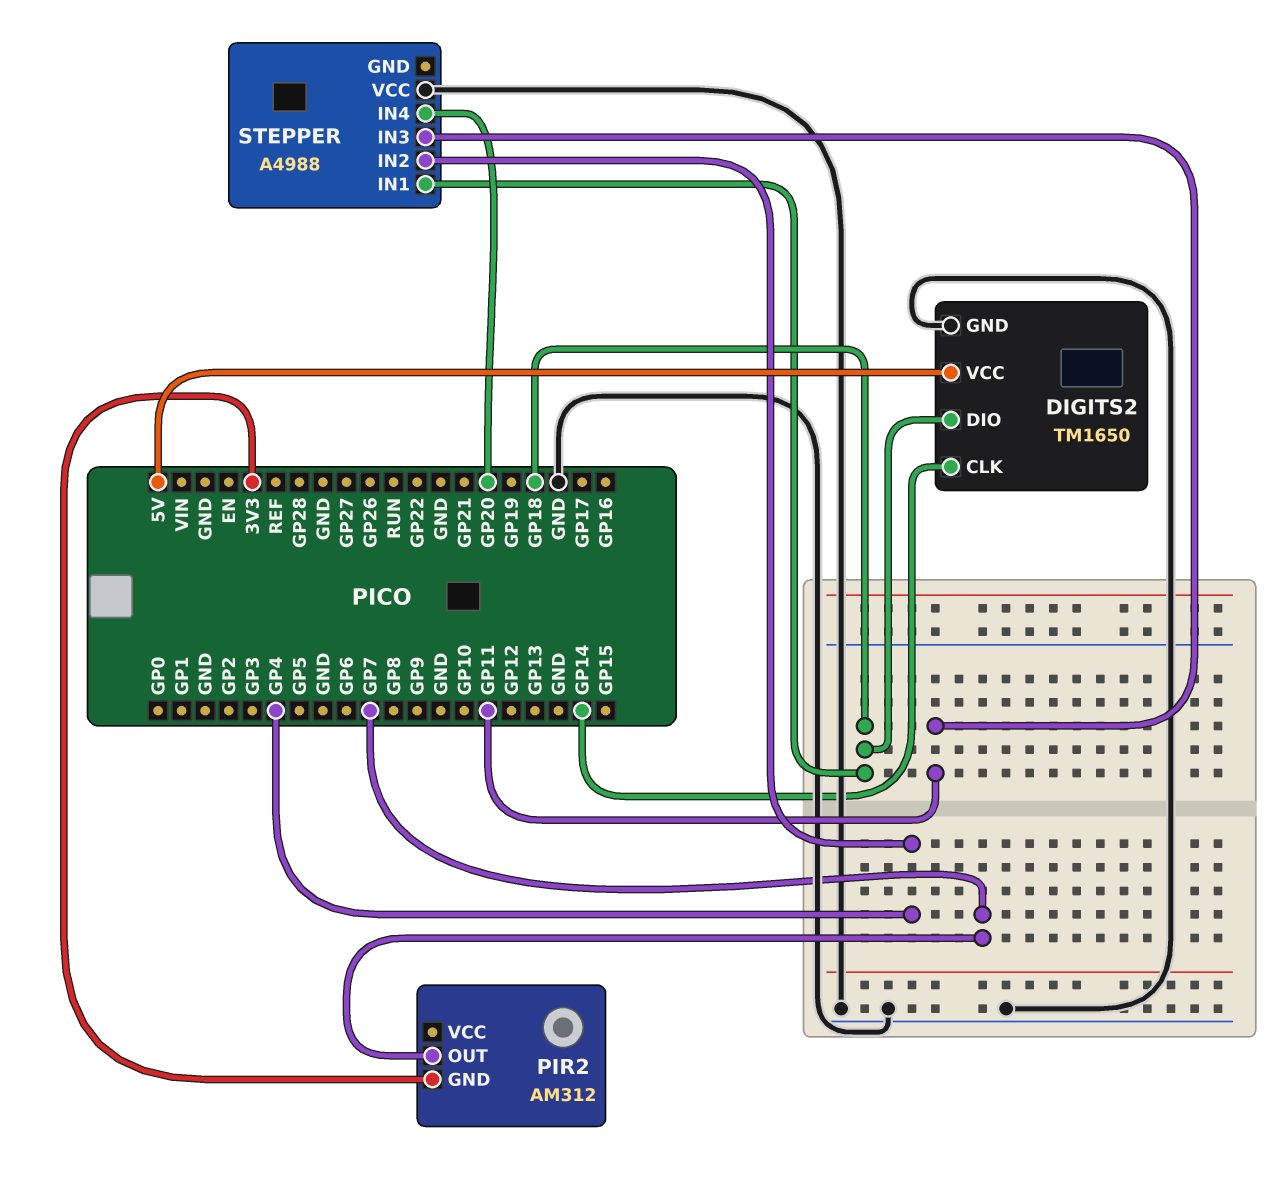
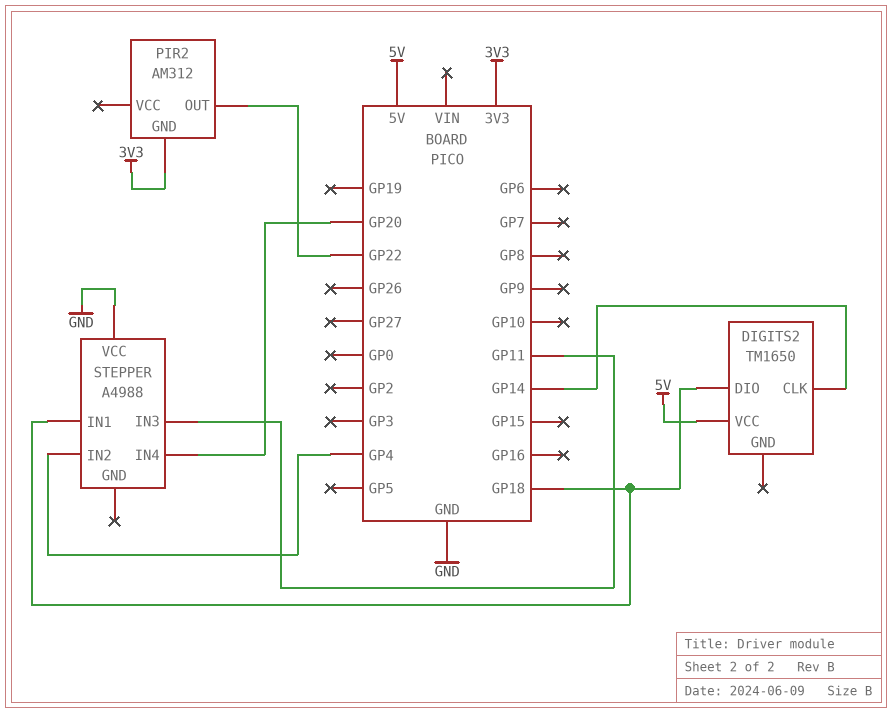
DIGITS2 pin GND: GND -> none
PIR2 pin OUT: GP7 -> GP22

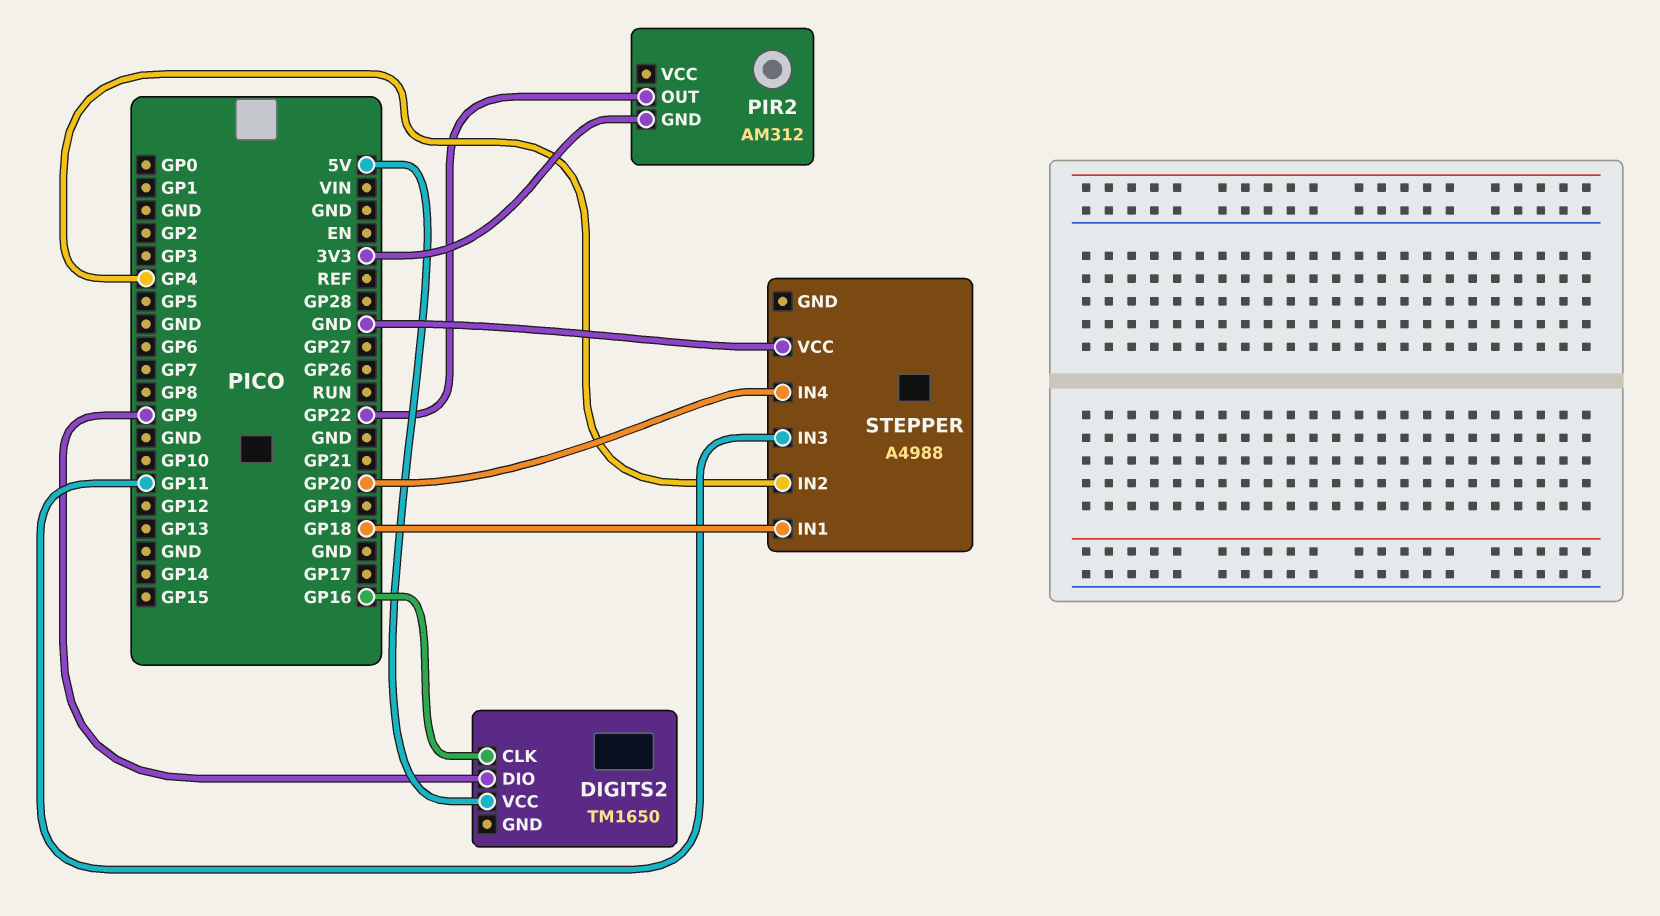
DIGITS2 pin CLK: GP14 -> GP16
DIGITS2 pin DIO: GP18 -> GP9

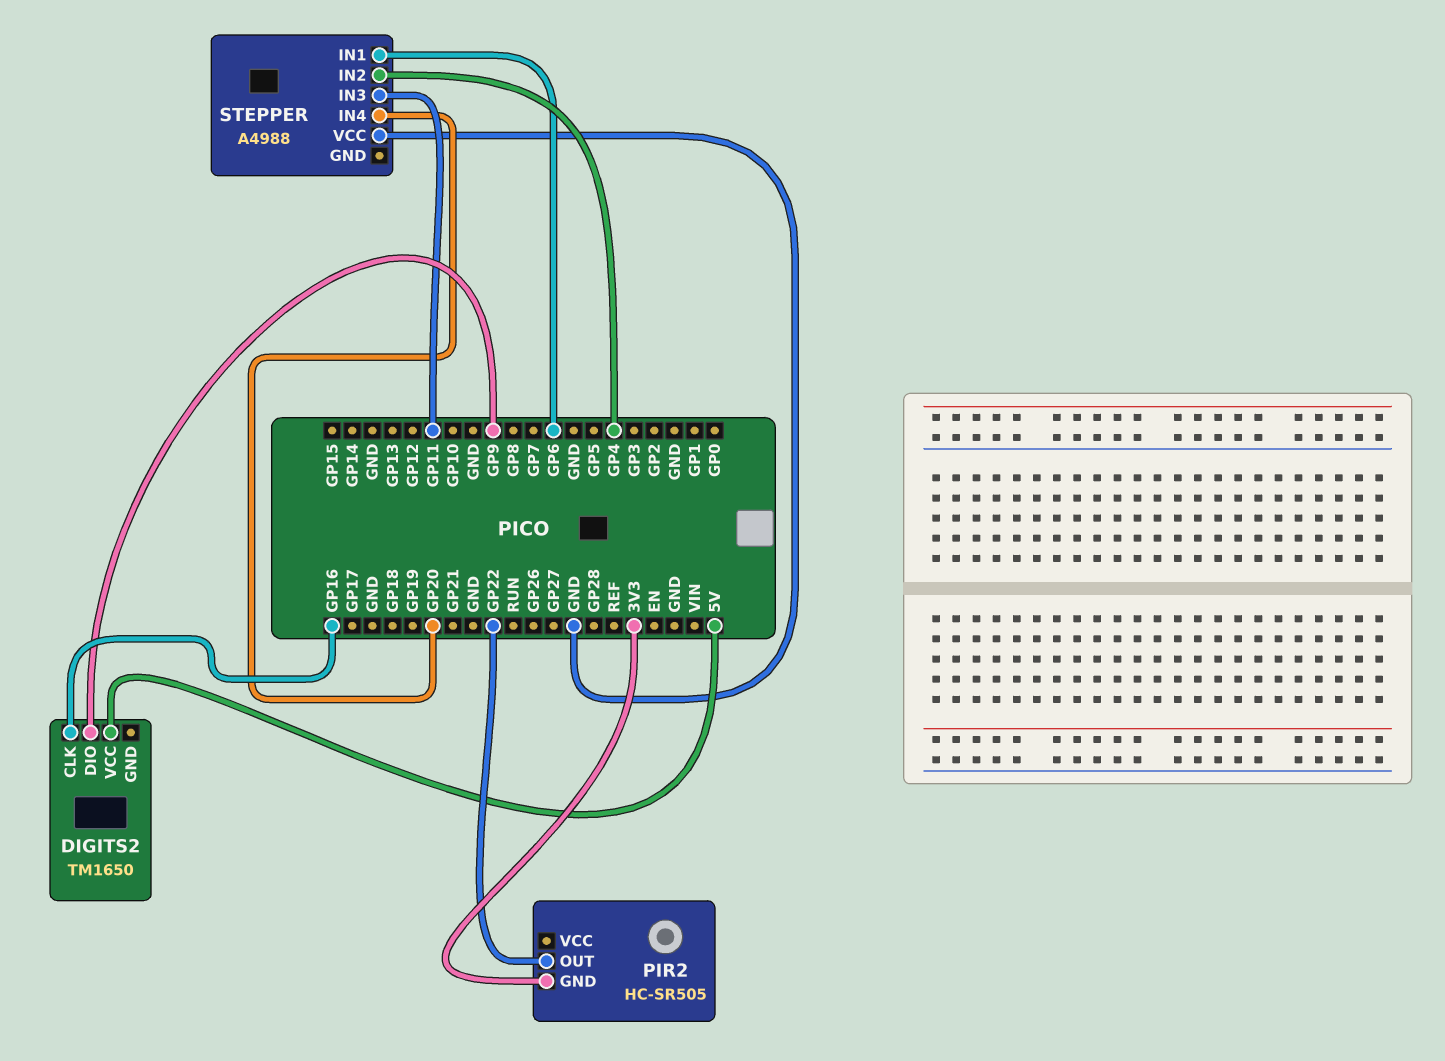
PIR2: AM312 -> HC-SR505
STEPPER pin IN1: GP18 -> GP6

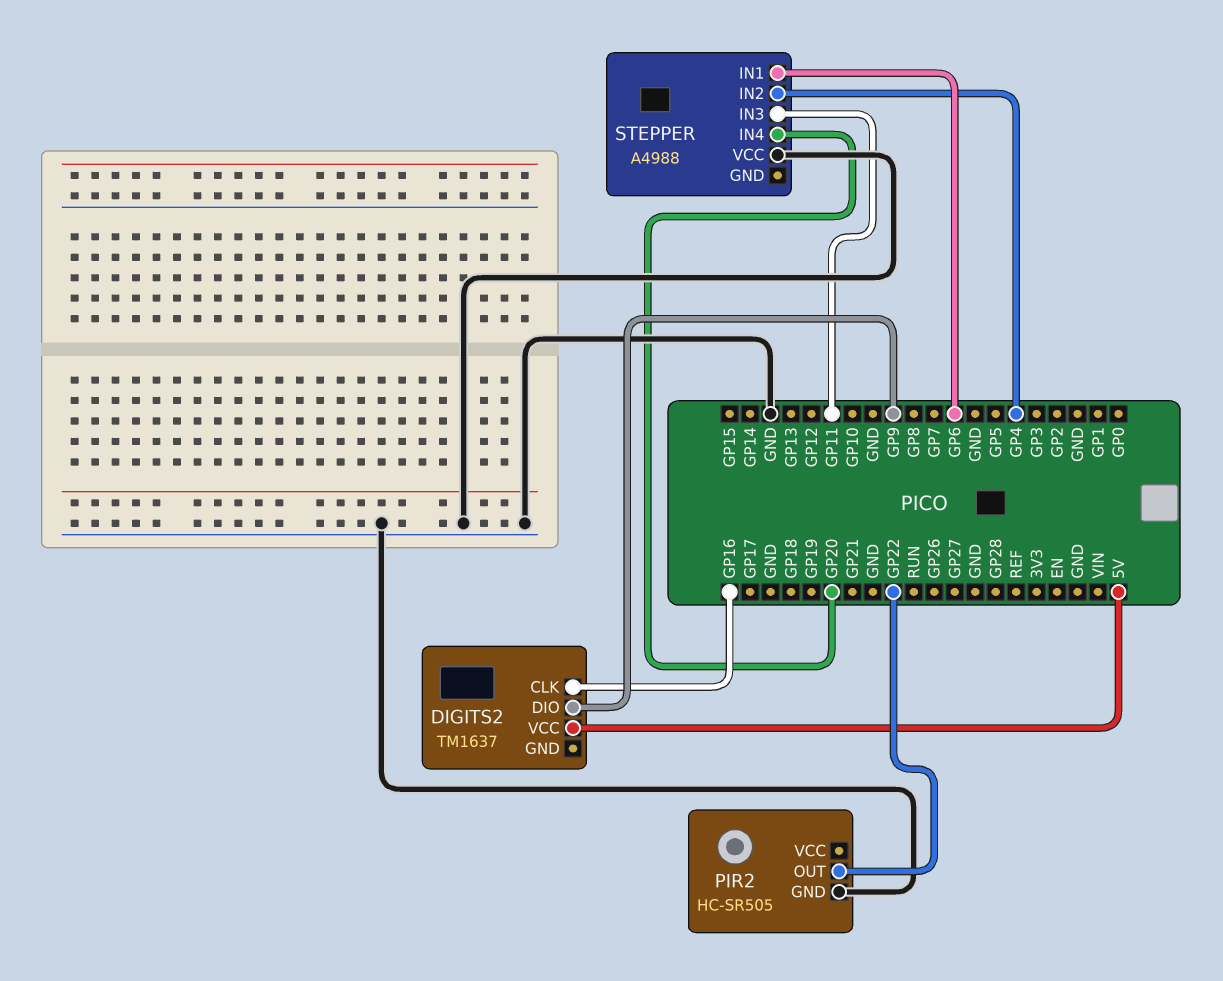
DIGITS2: TM1650 -> TM1637
PIR2 pin GND: 3V3 -> GND

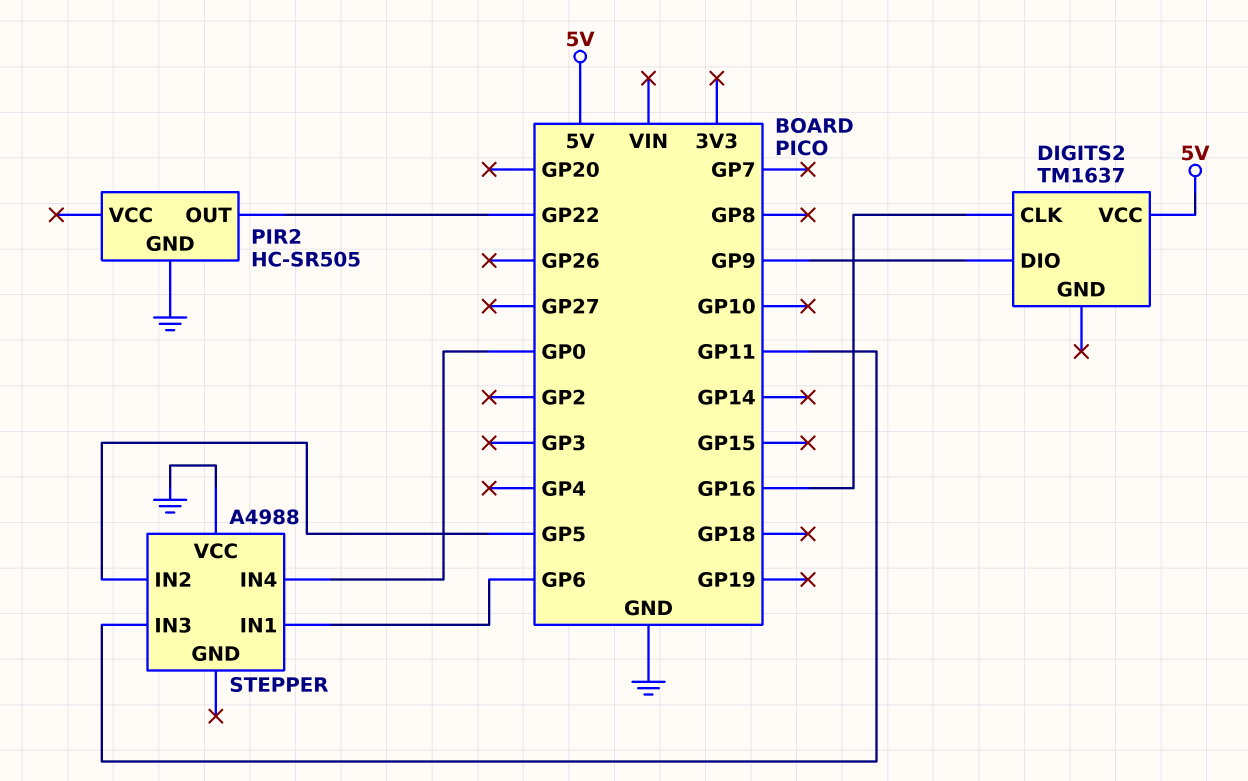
STEPPER pin IN2: GP4 -> GP5
STEPPER pin IN4: GP20 -> GP0

